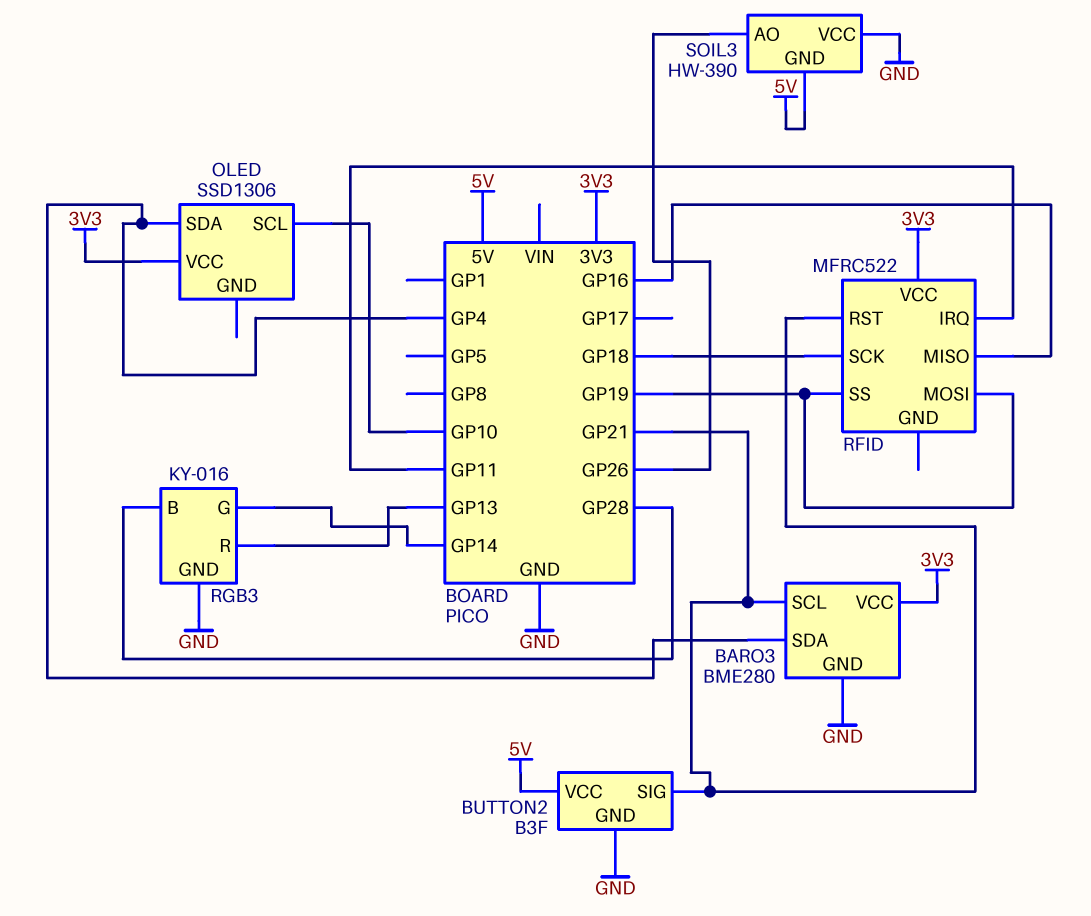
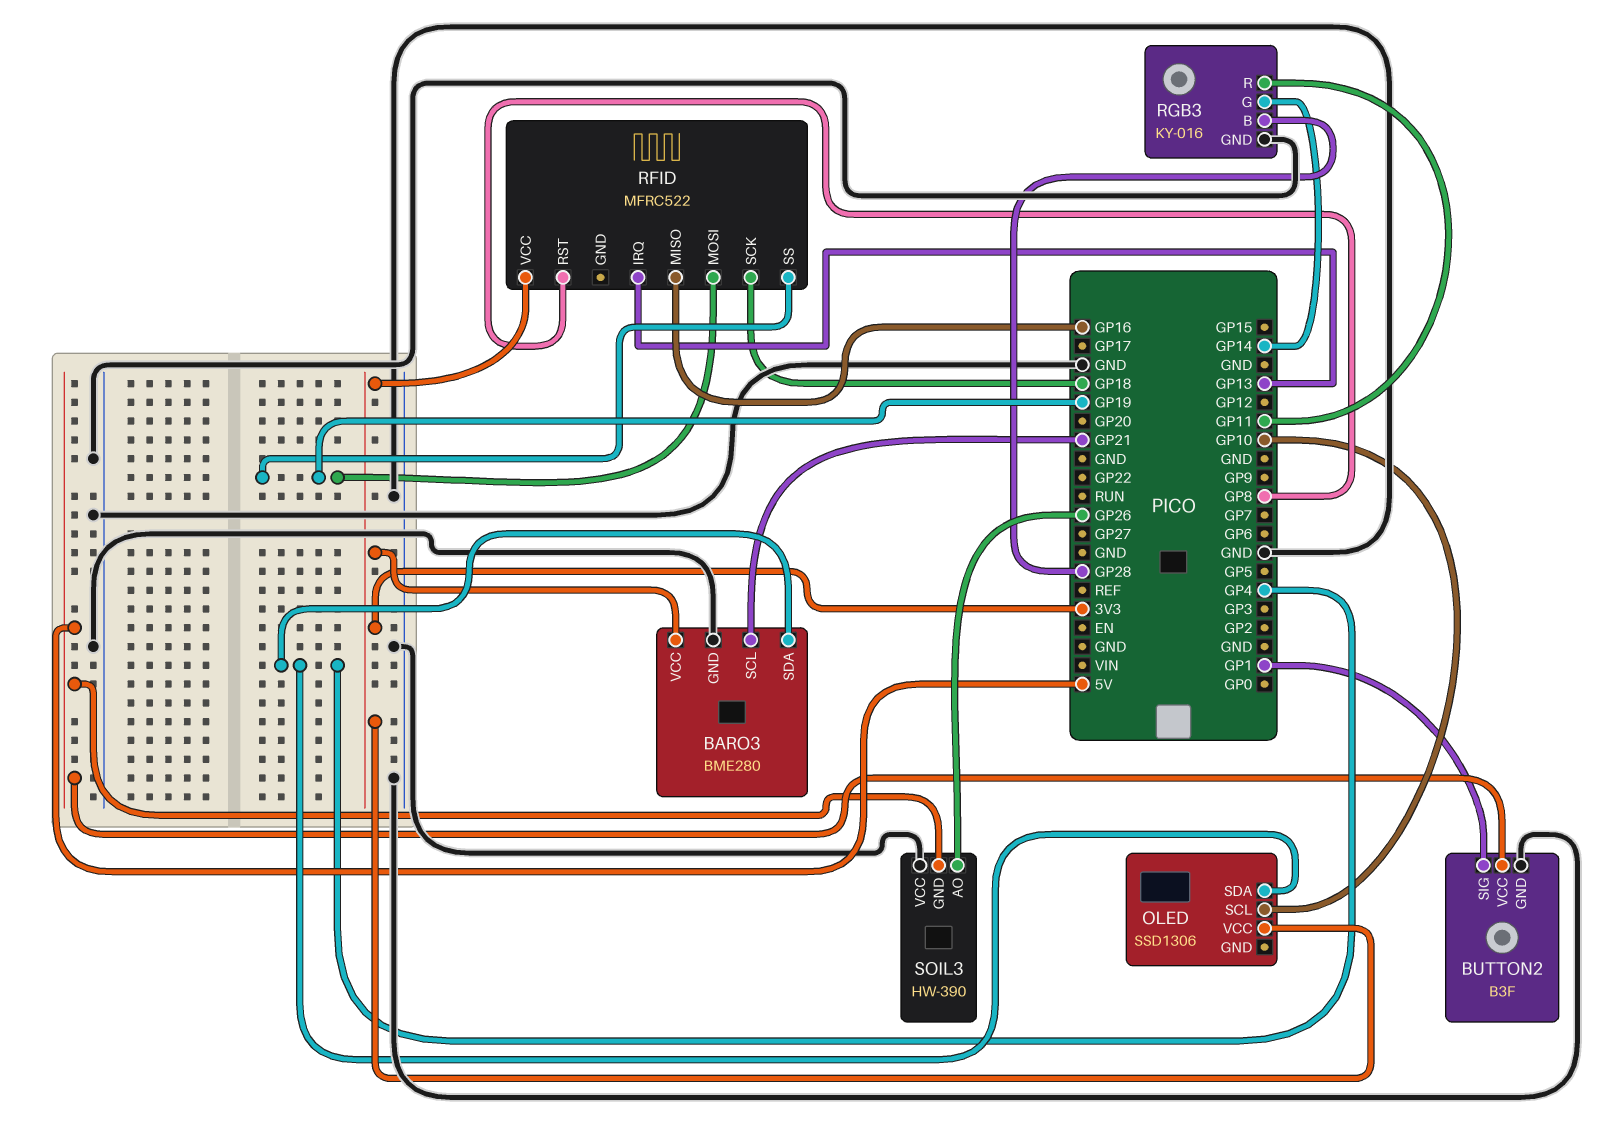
BUTTON2 pin SIG: GP21 -> GP1
RFID pin IRQ: GP11 -> GP13
RFID pin RST: GP21 -> GP8
RGB3 pin R: GP13 -> GP11

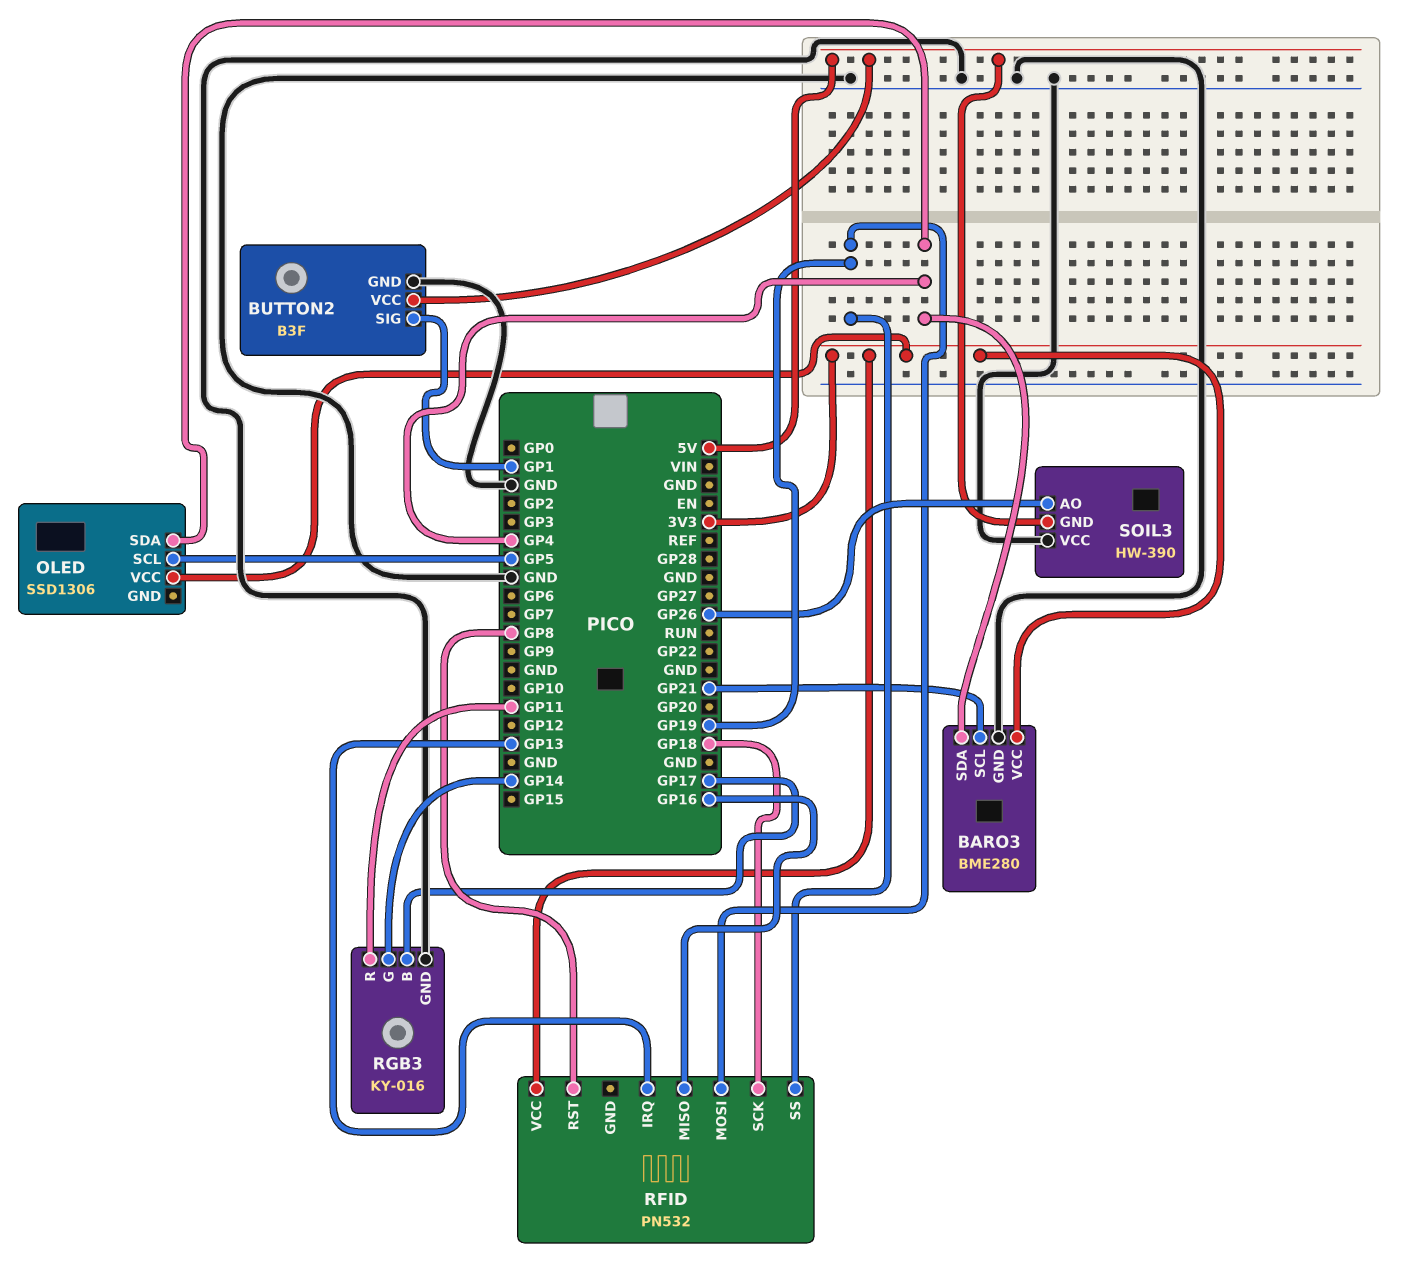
OLED pin SCL: GP10 -> GP5
RFID: MFRC522 -> PN532
RGB3 pin B: GP28 -> GP17

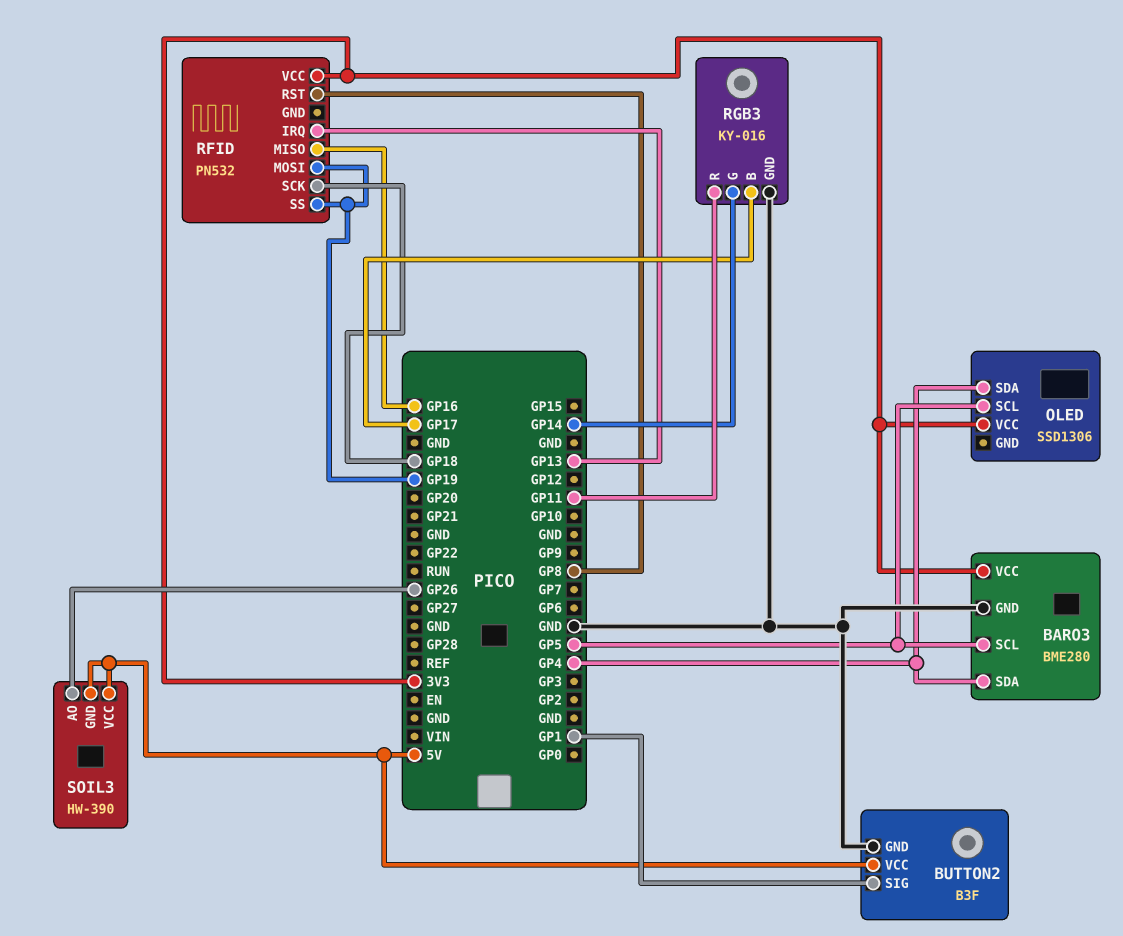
BARO3 pin SCL: GP21 -> GP5
SOIL3 pin VCC: GND -> 5V

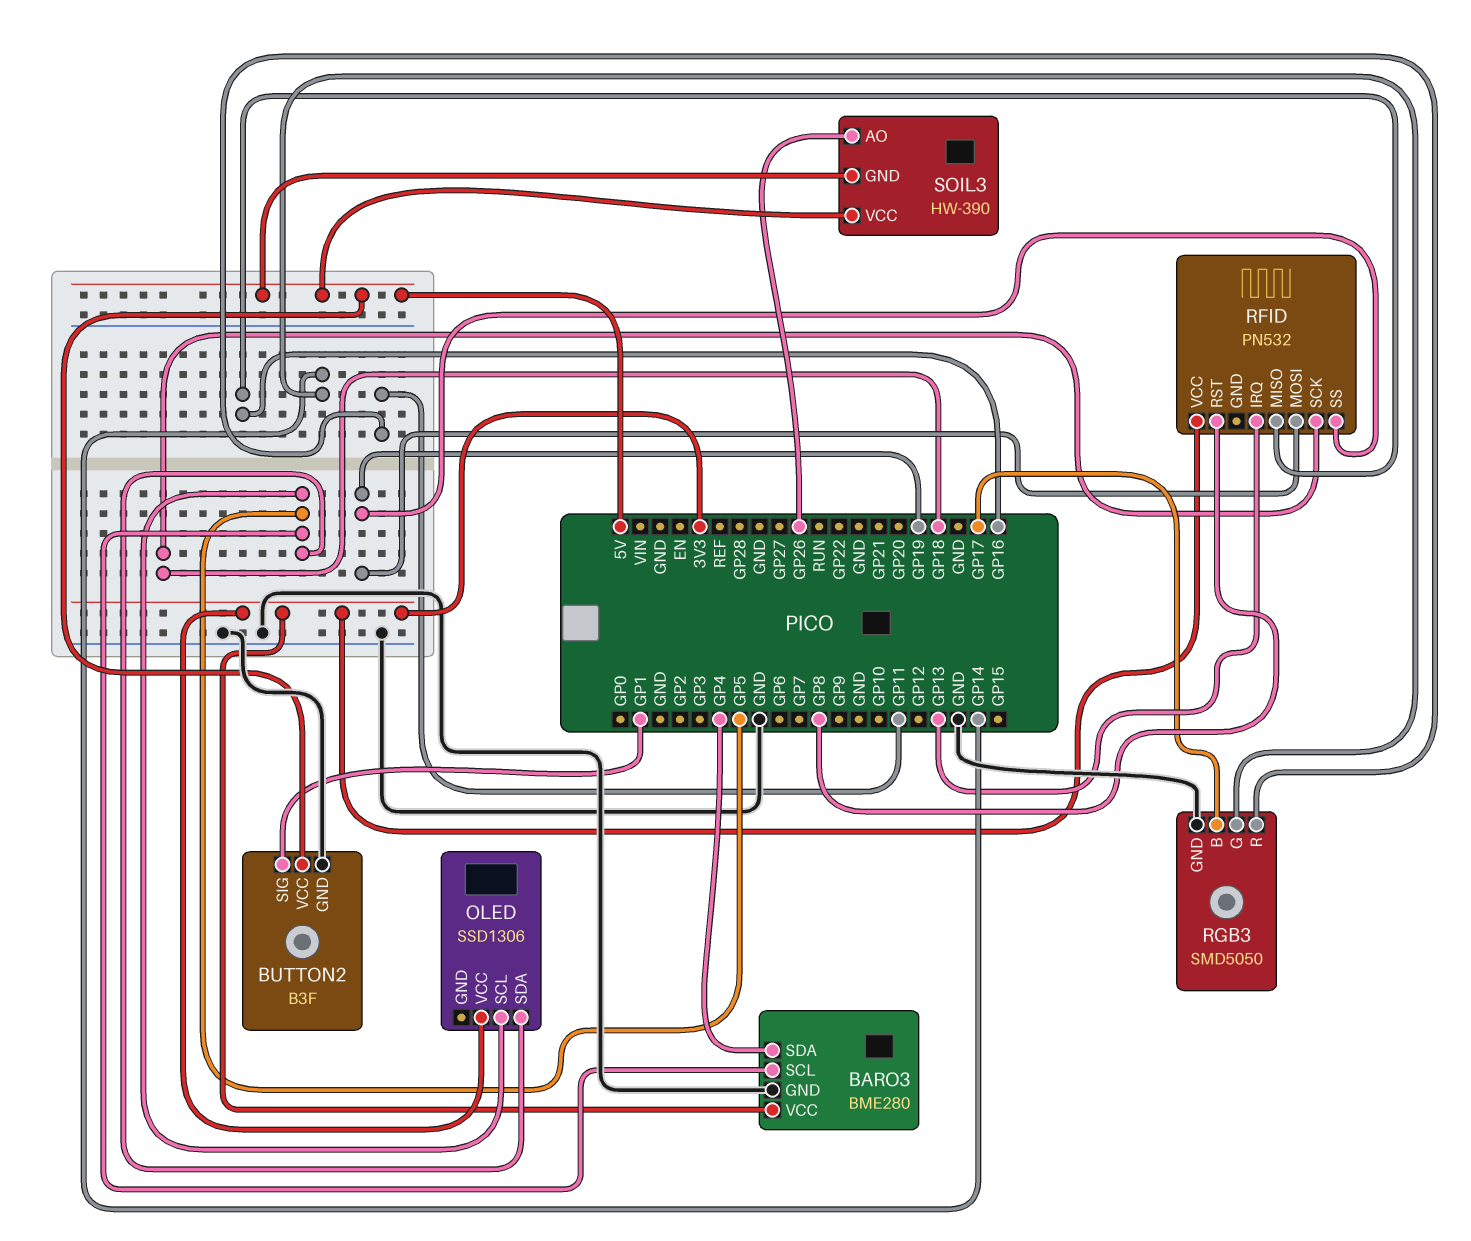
OLED pin SDA: GP4 -> GP5
RGB3: KY-016 -> SMD5050

